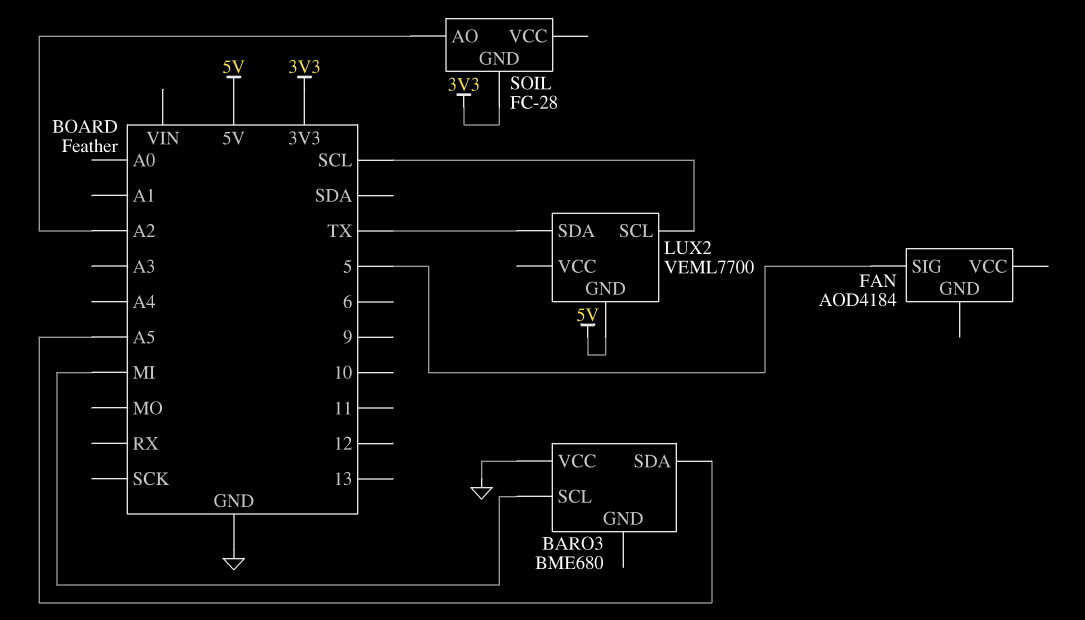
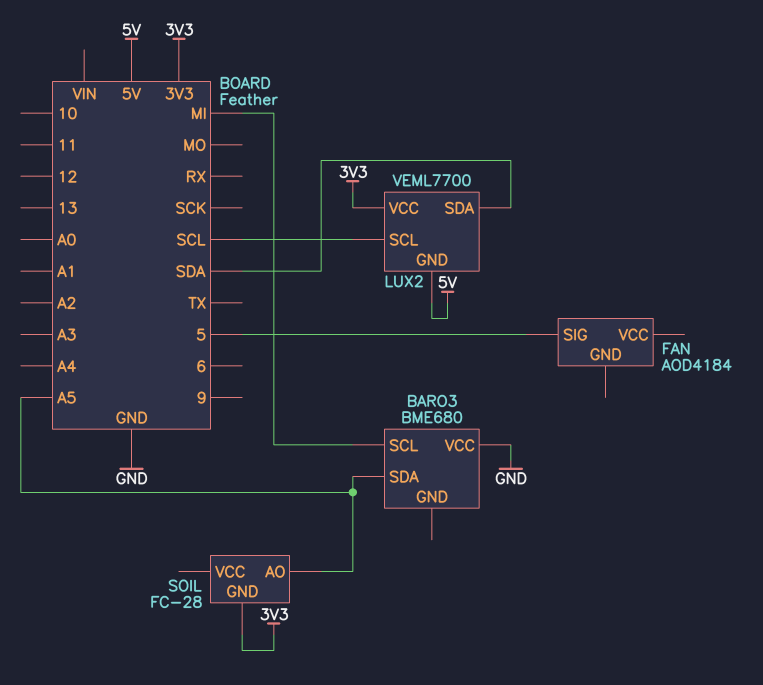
LUX2 pin SDA: TX -> SDA
LUX2 pin VCC: none -> 3V3
SOIL pin AO: A2 -> A5

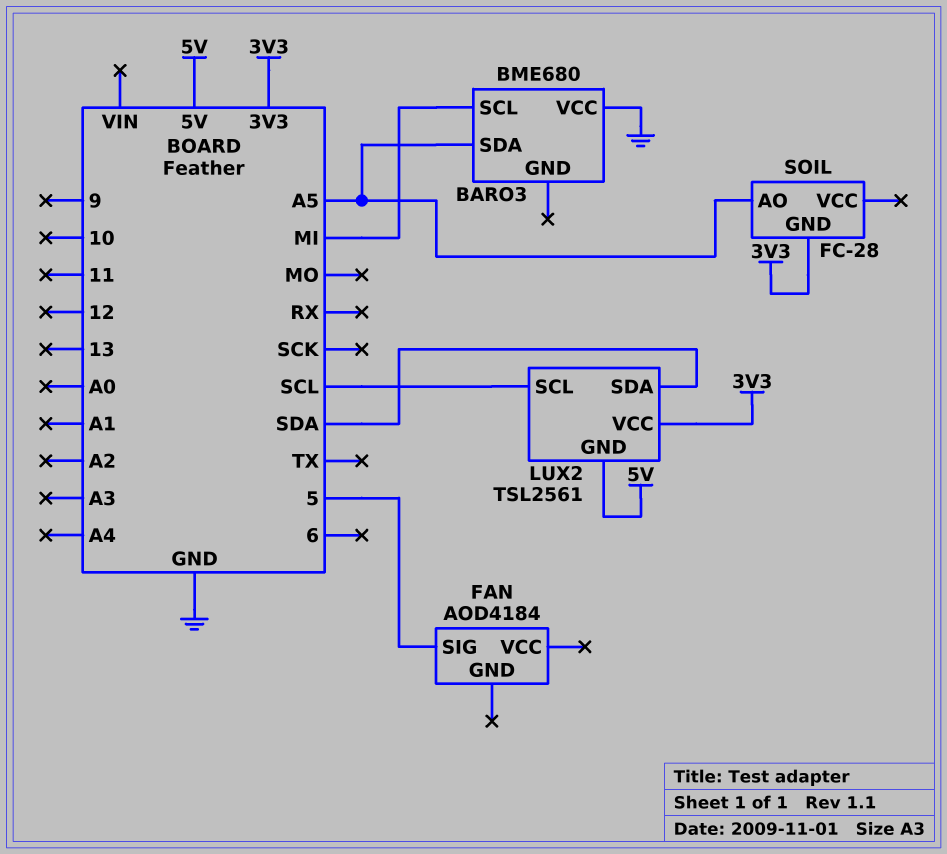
LUX2: VEML7700 -> TSL2561

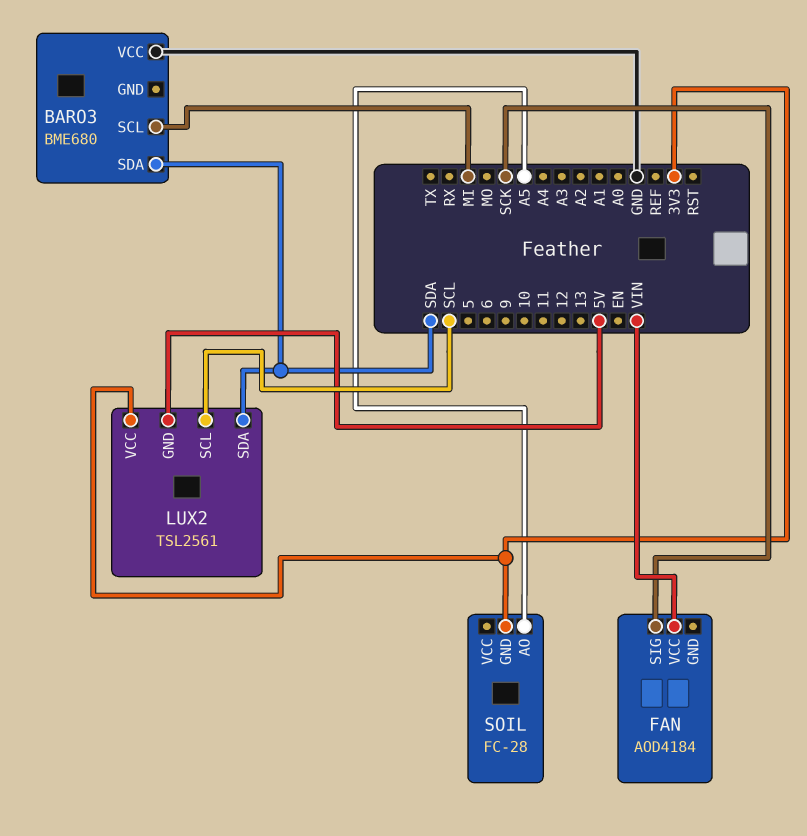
BARO3 pin SDA: A5 -> SDA
FAN pin SIG: 5 -> SCK
FAN pin VCC: none -> VIN

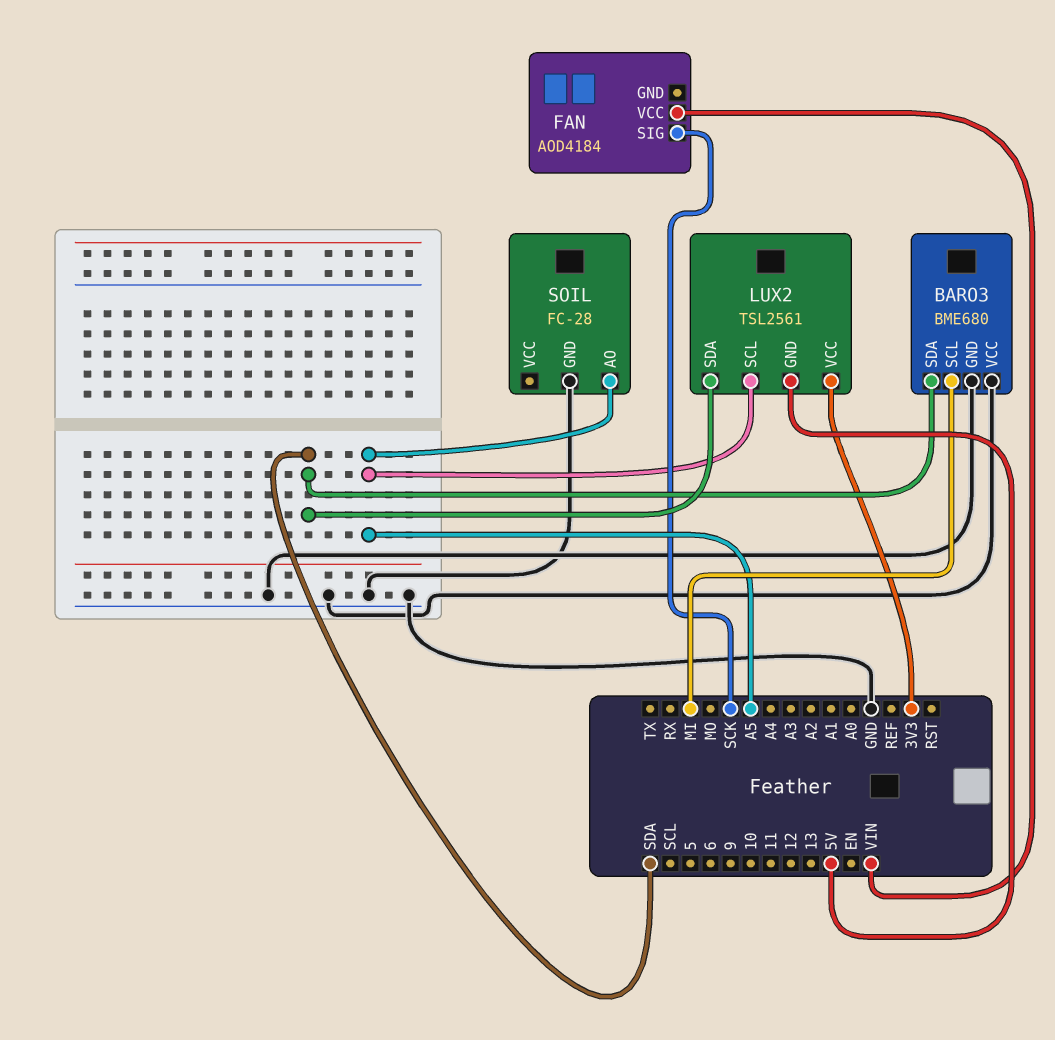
BARO3 pin GND: none -> GND
LUX2 pin SCL: SCL -> A5
SOIL pin GND: 3V3 -> GND

